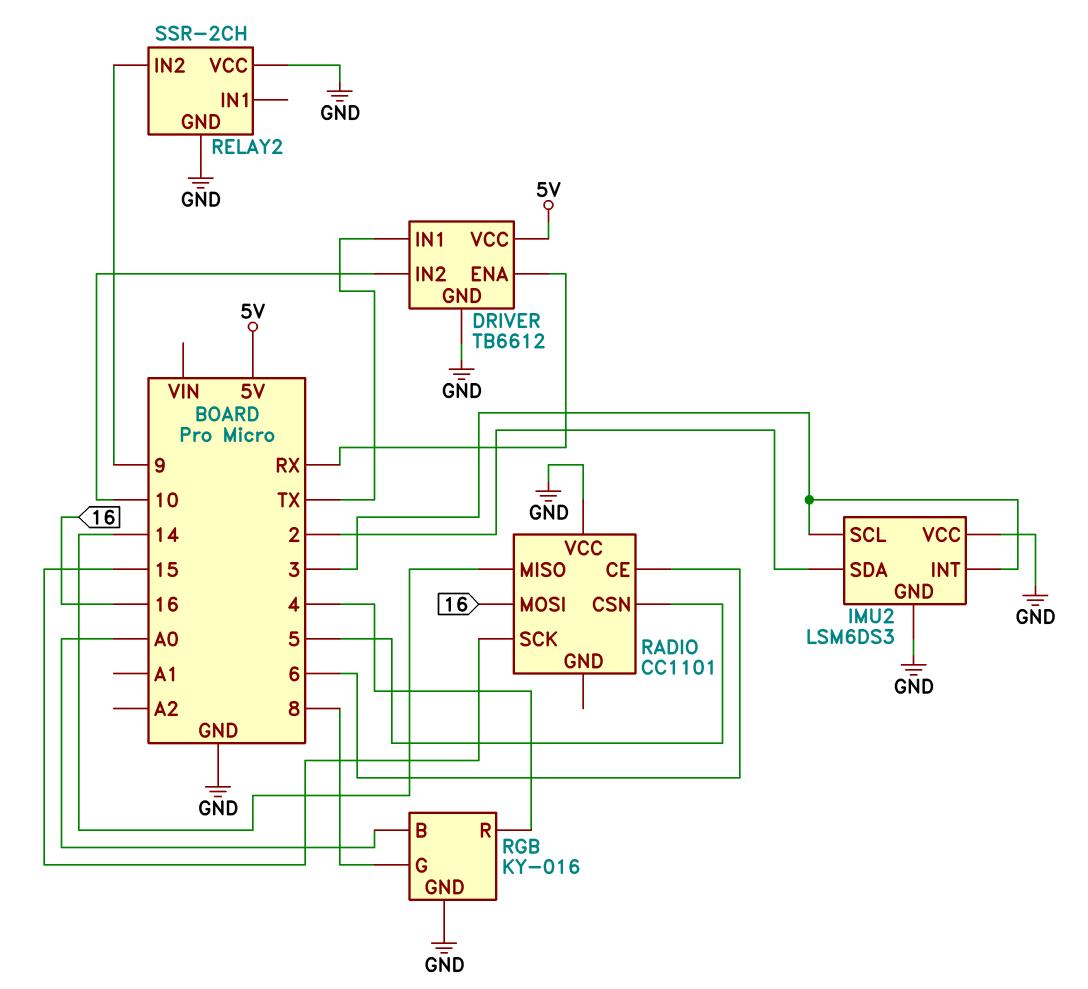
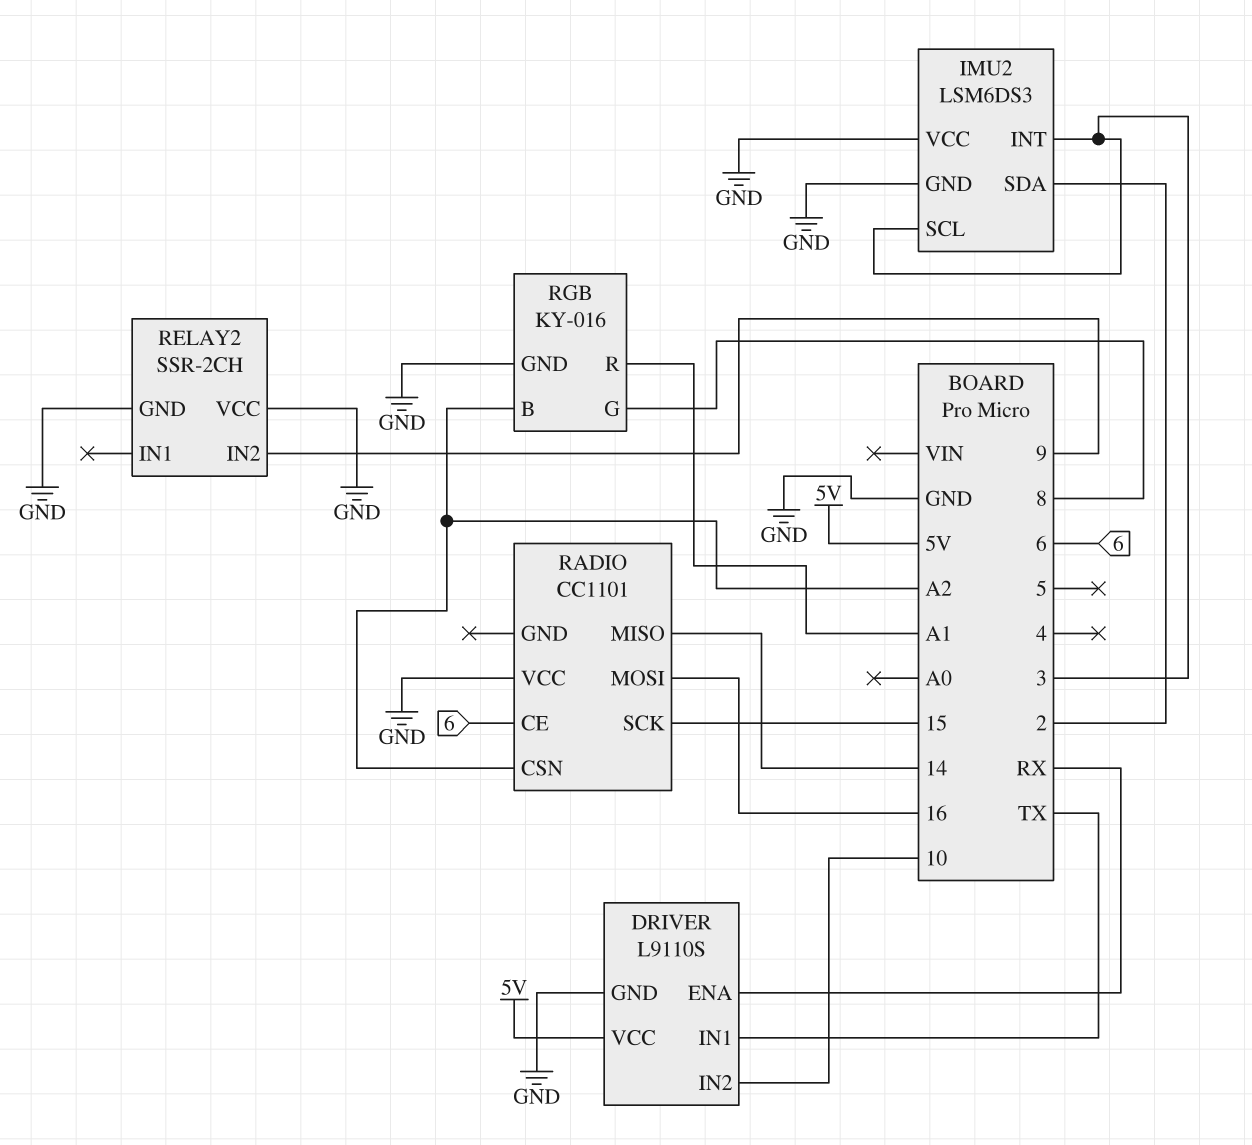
DRIVER: TB6612 -> L9110S
RADIO pin CSN: 5 -> A2
RGB pin B: A0 -> A2
RGB pin R: 4 -> A1

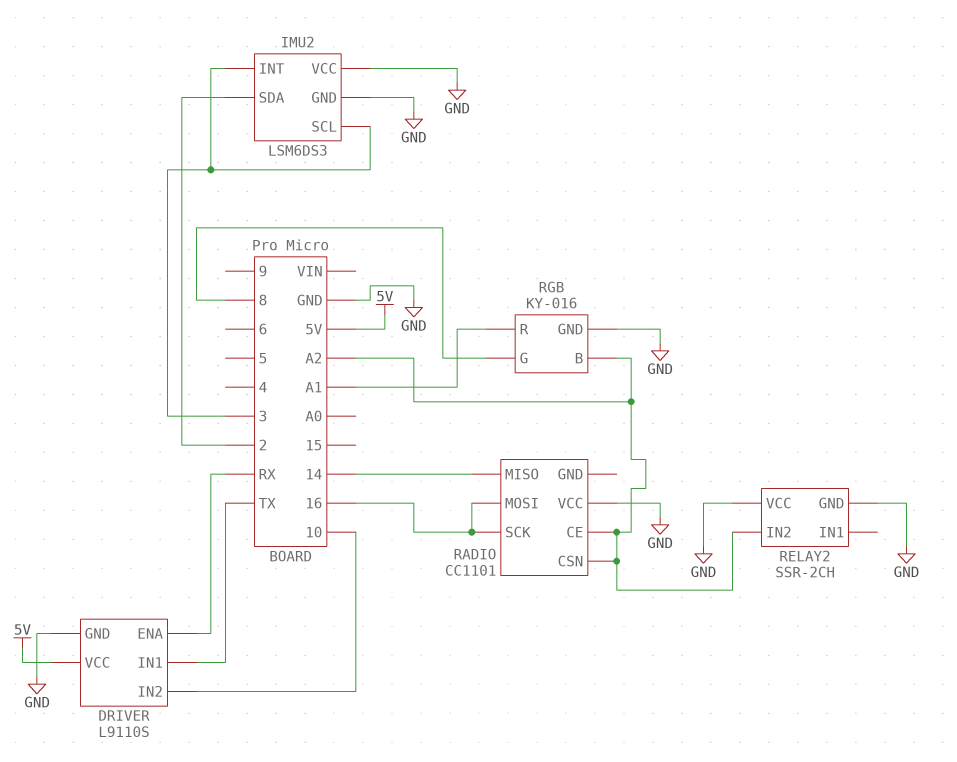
RADIO pin CE: 6 -> A2
RADIO pin SCK: 15 -> 16
RELAY2 pin IN2: 9 -> A2

